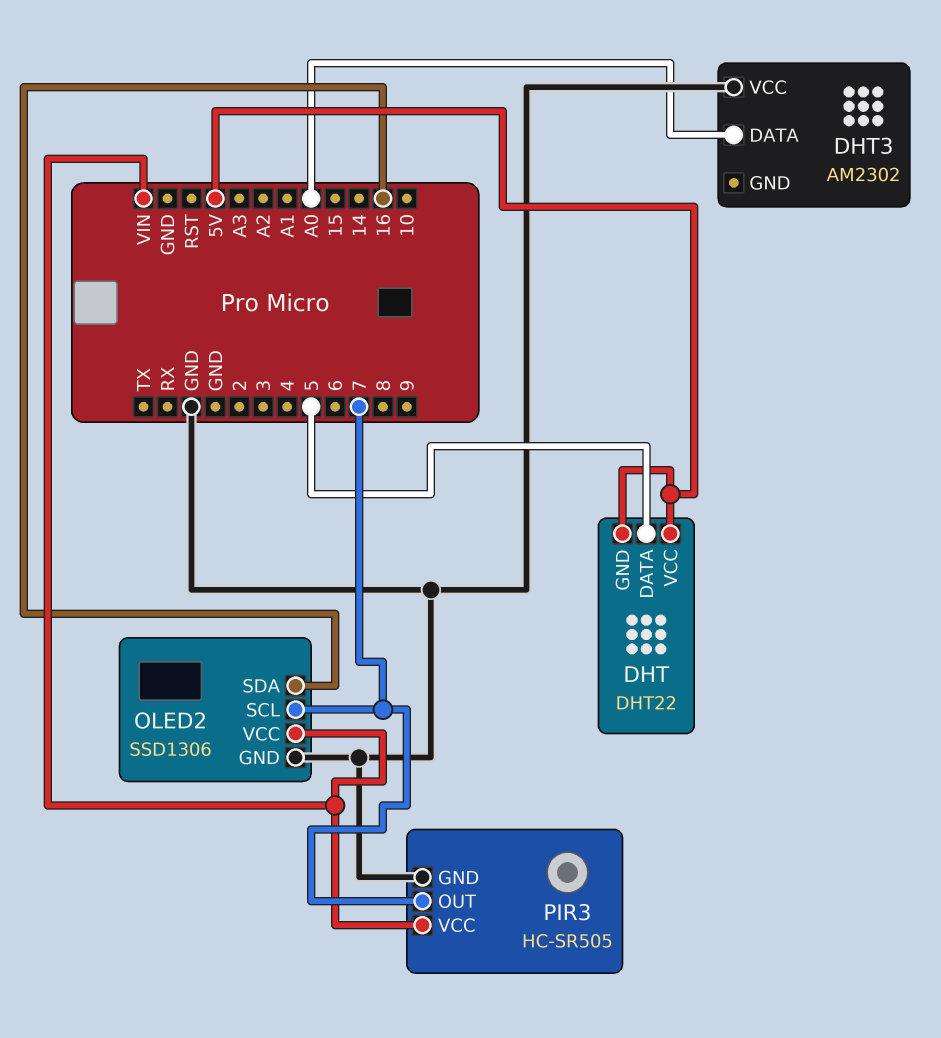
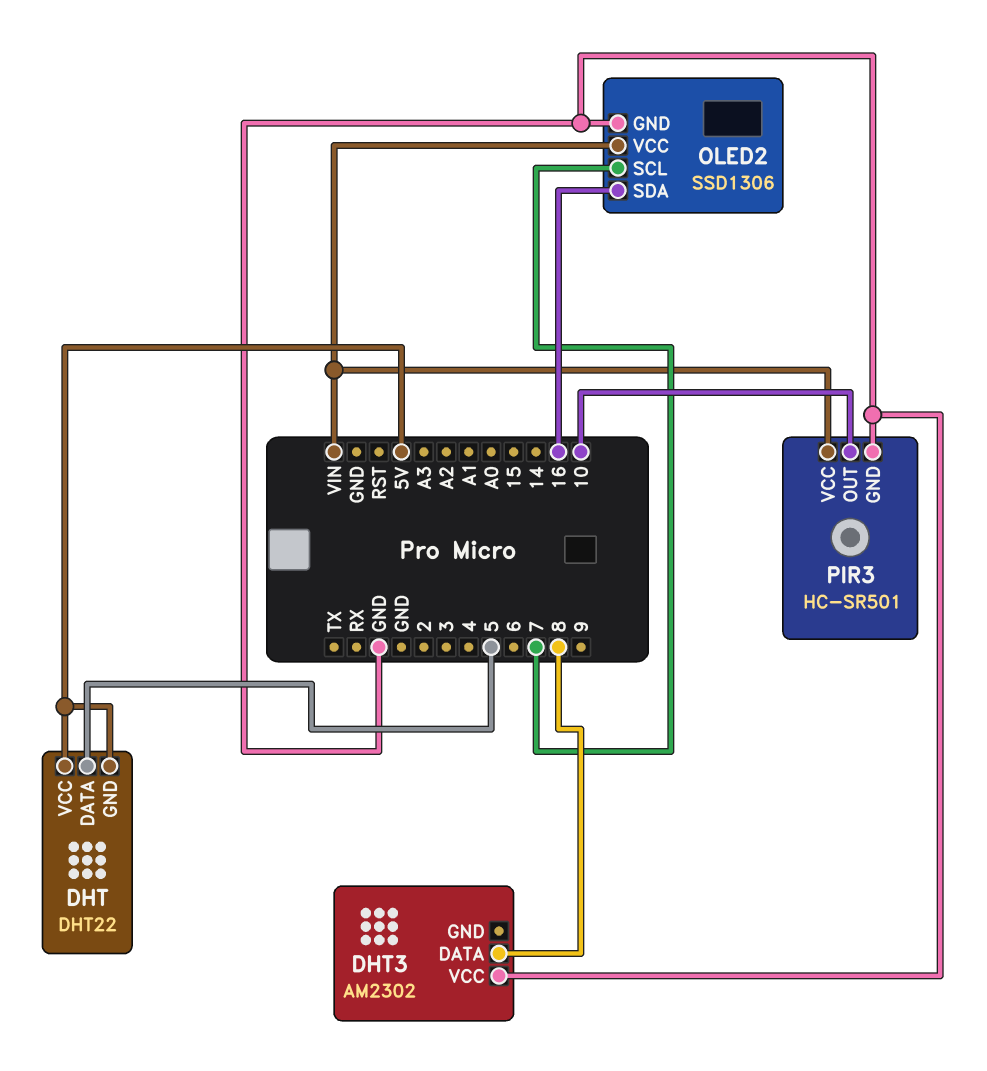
DHT3 pin DATA: A0 -> 8
PIR3: HC-SR505 -> HC-SR501
PIR3 pin OUT: 7 -> 10

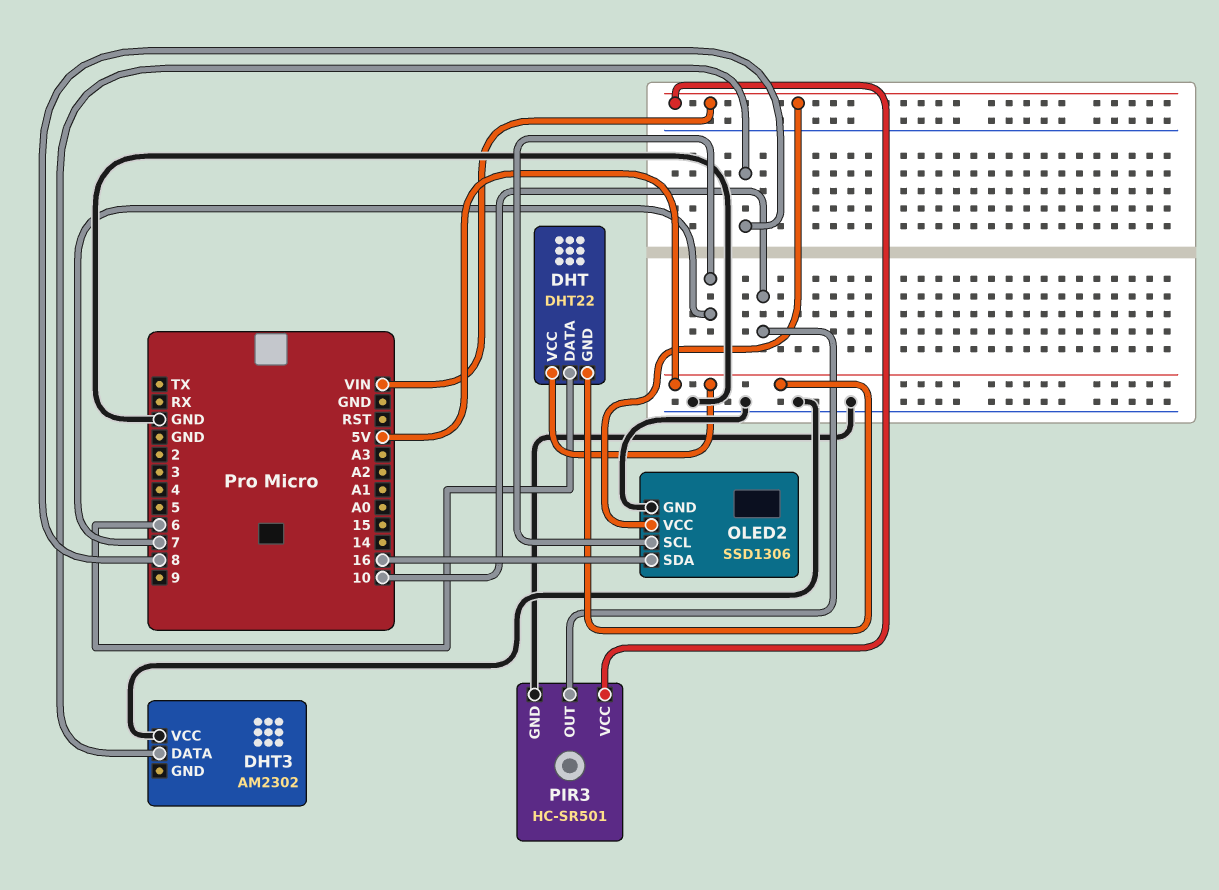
DHT pin DATA: 5 -> 6

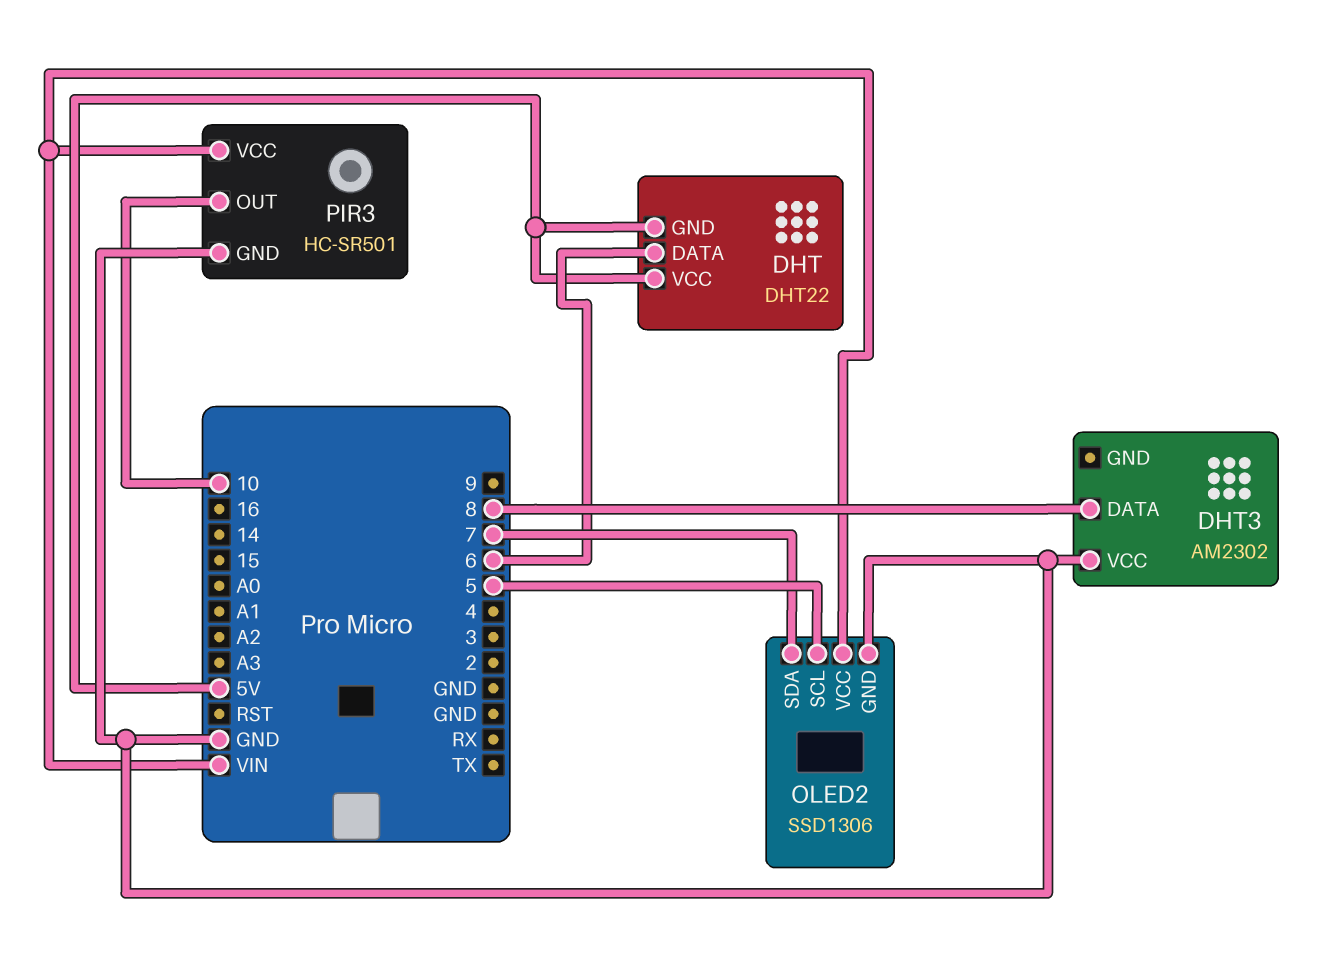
OLED2 pin SCL: 7 -> 5
OLED2 pin SDA: 16 -> 7

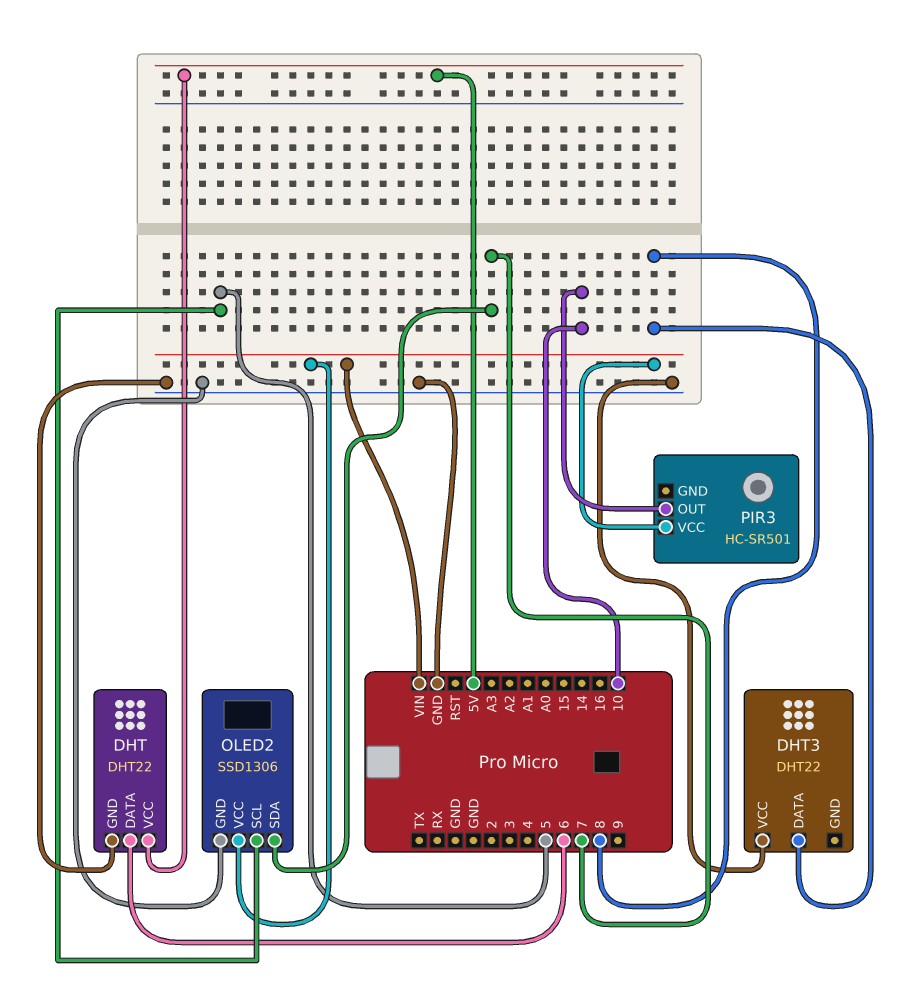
DHT pin GND: 5V -> GND
DHT3: AM2302 -> DHT22
PIR3 pin GND: GND -> none

